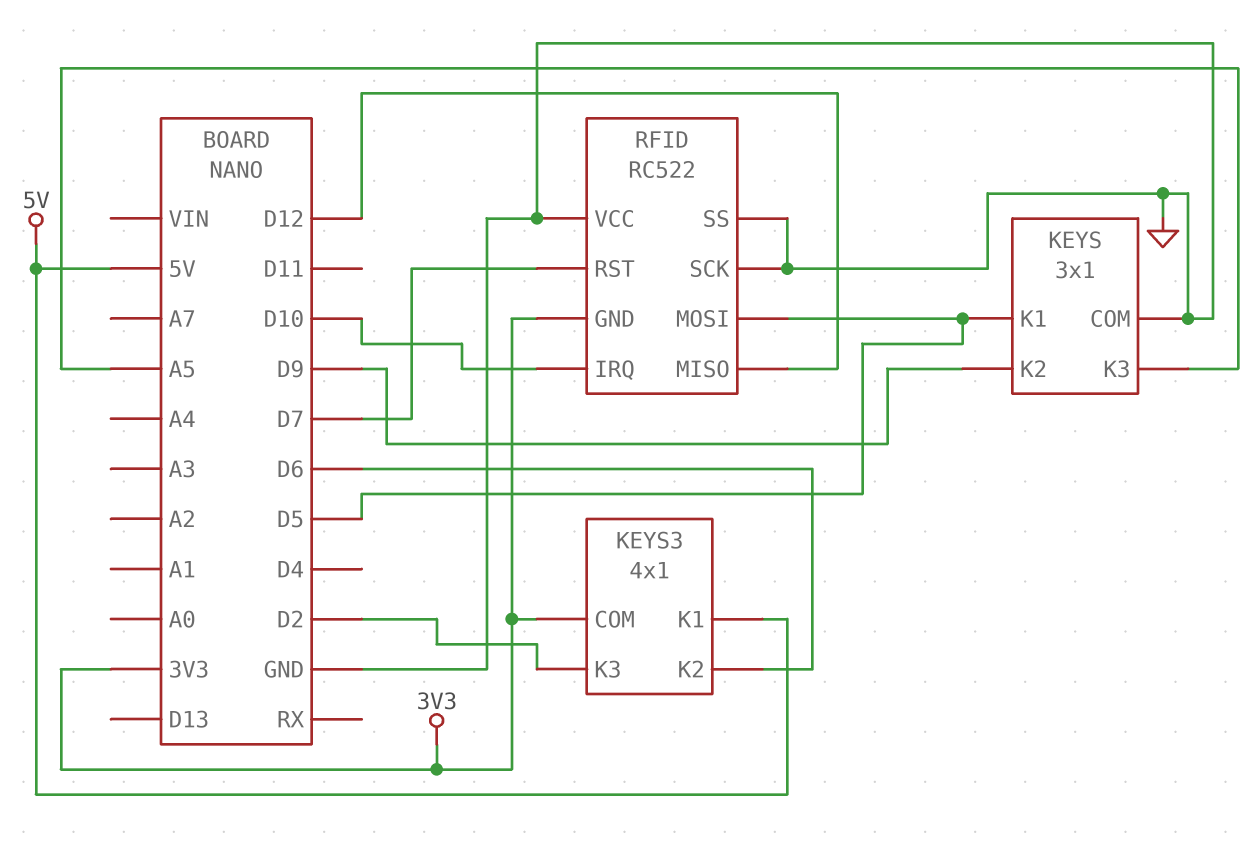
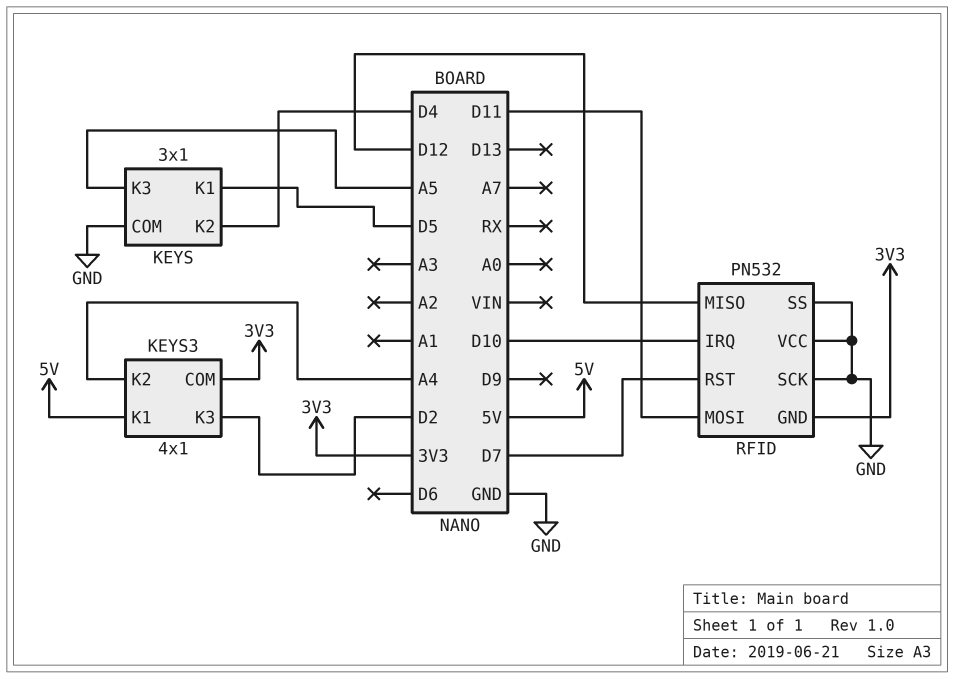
KEYS pin K2: D9 -> D4
KEYS3 pin K2: D6 -> A4
RFID: RC522 -> PN532
RFID pin MOSI: D5 -> D11

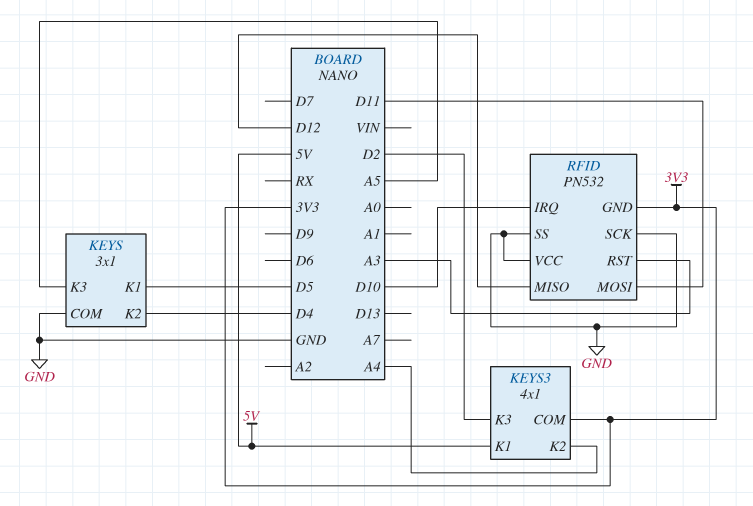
RFID pin RST: D7 -> A3

